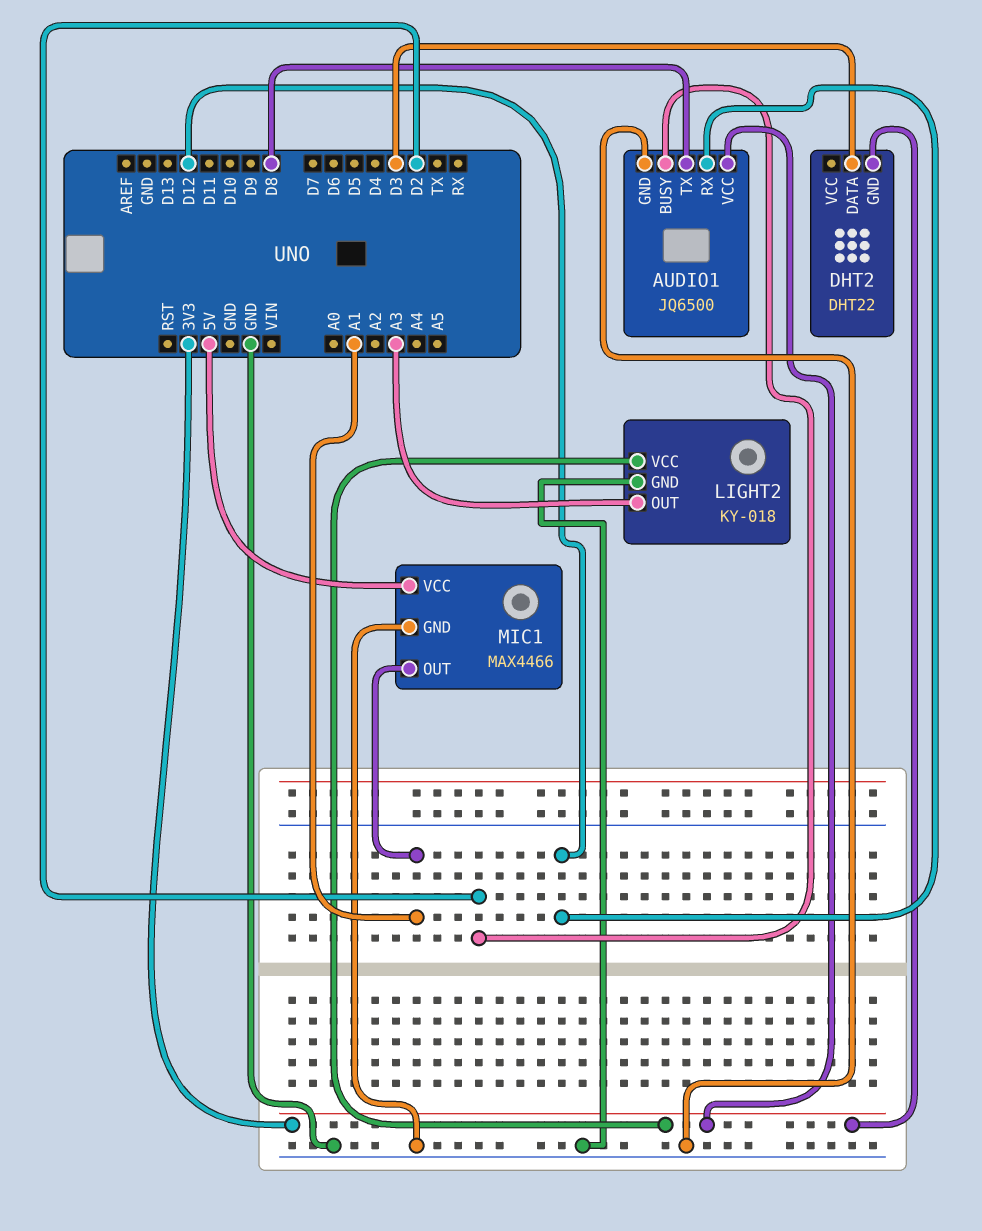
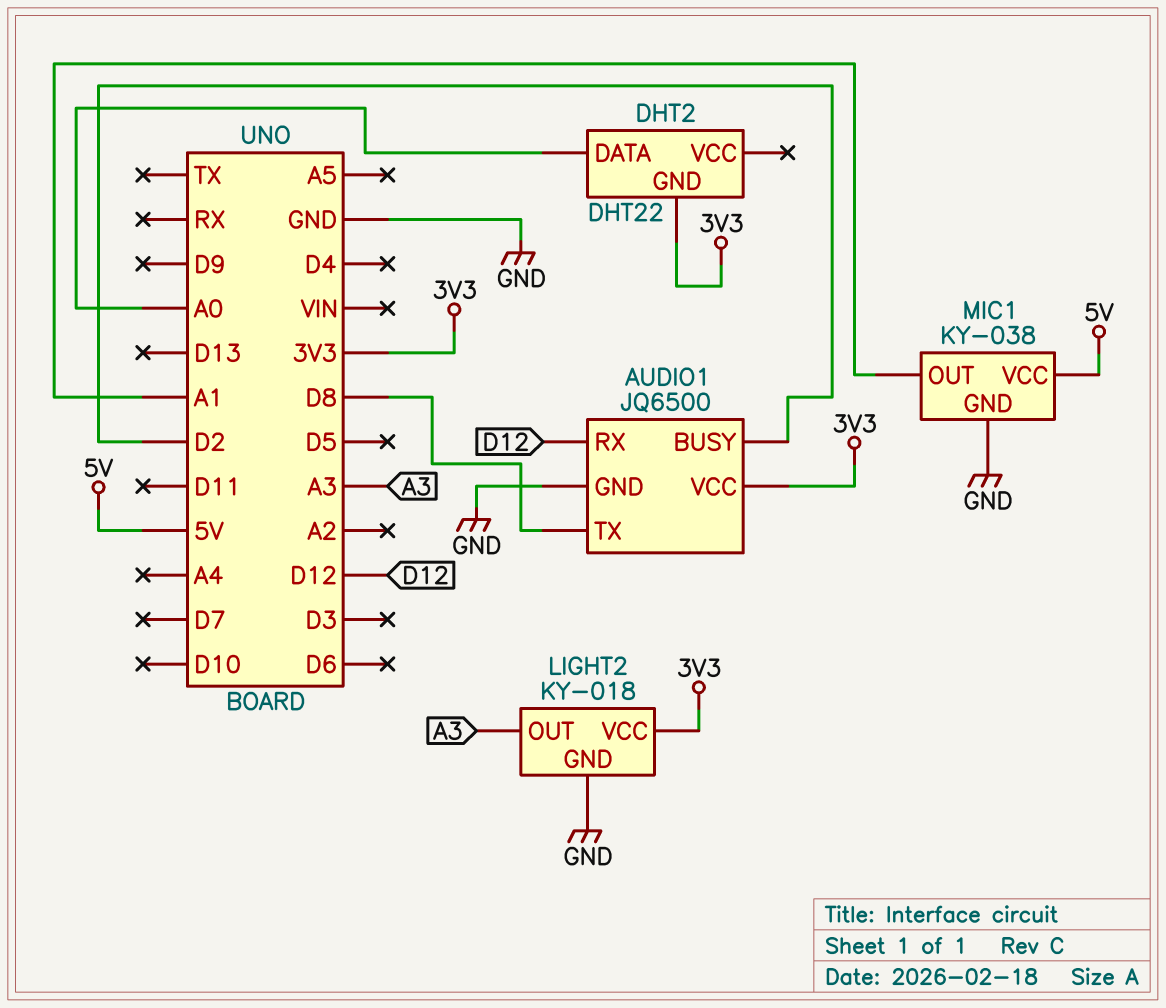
DHT2 pin DATA: D3 -> A0
MIC1: MAX4466 -> KY-038

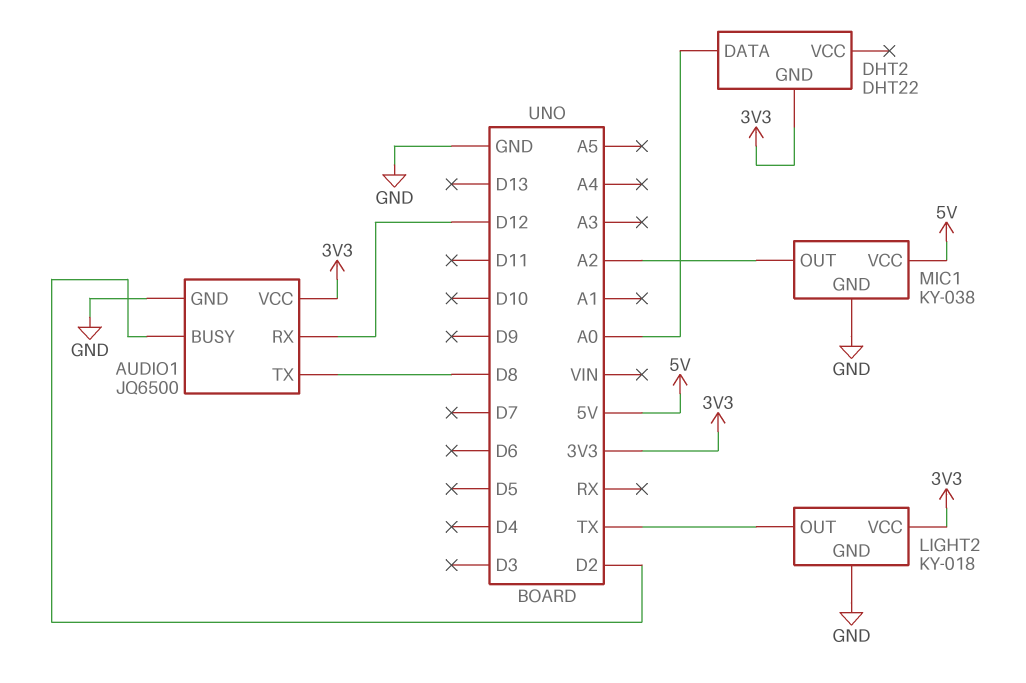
LIGHT2 pin OUT: A3 -> TX
MIC1 pin OUT: A1 -> A2

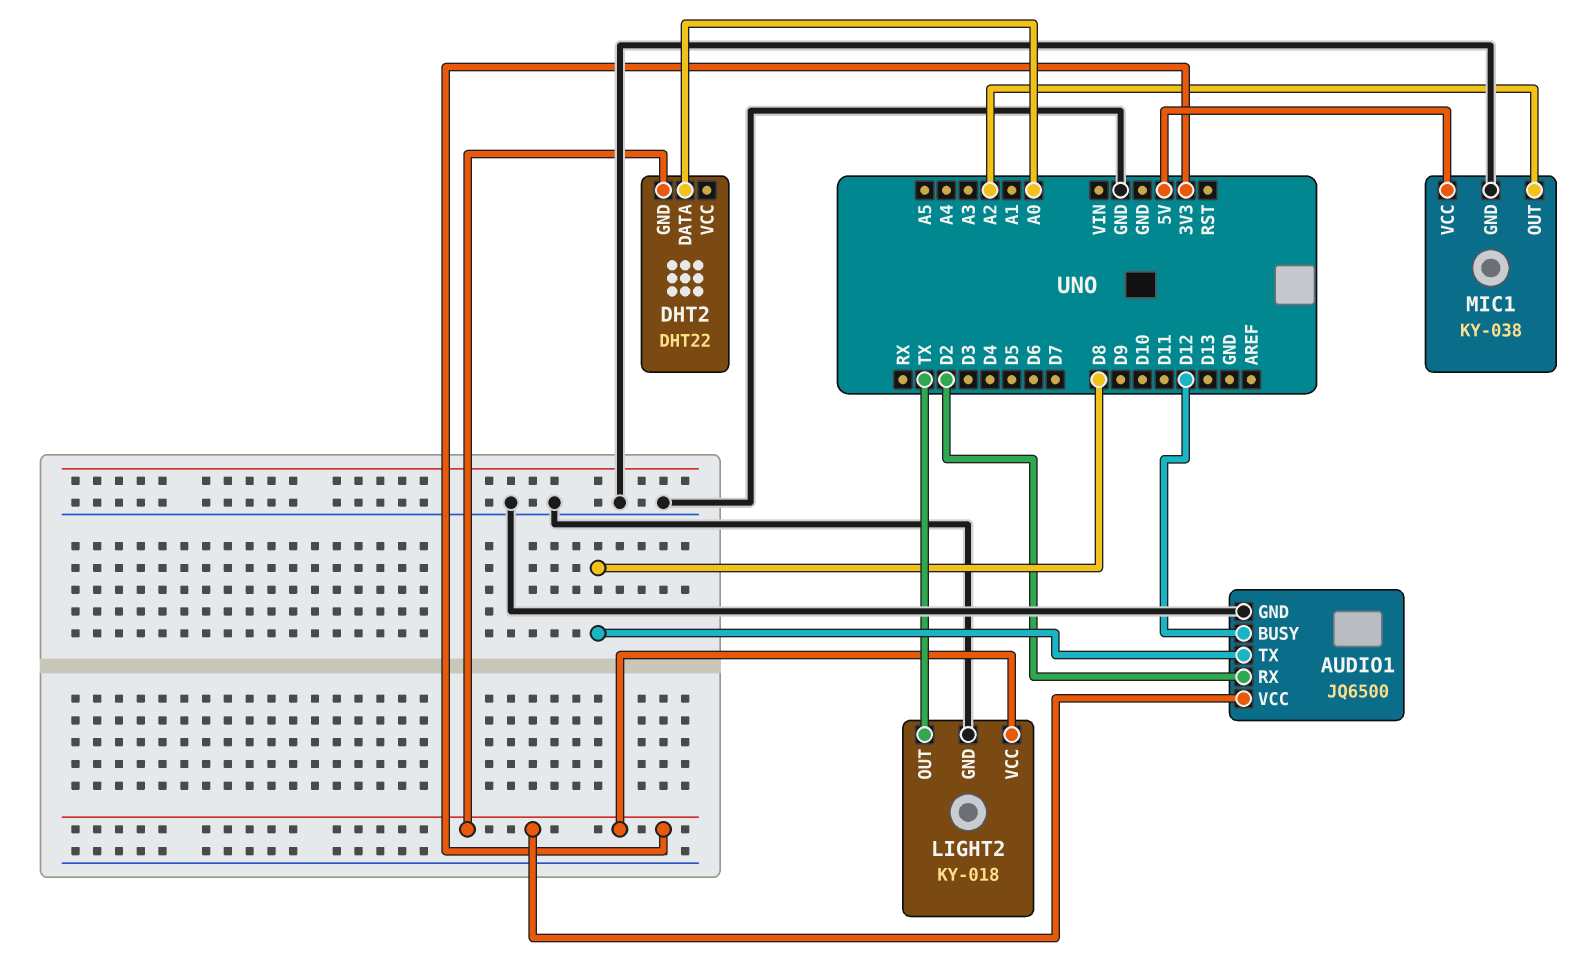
AUDIO1 pin BUSY: D2 -> D12
AUDIO1 pin RX: D12 -> D2

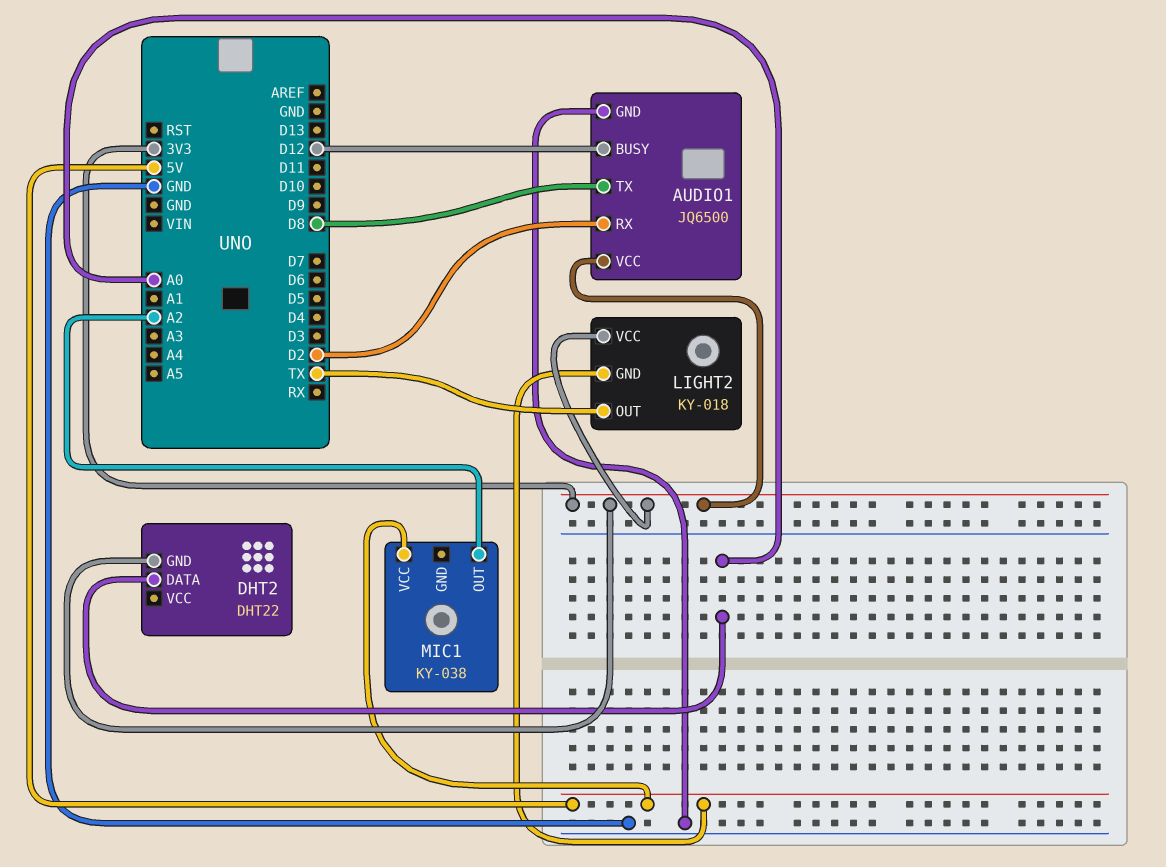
LIGHT2 pin GND: GND -> 5V
MIC1 pin GND: GND -> none

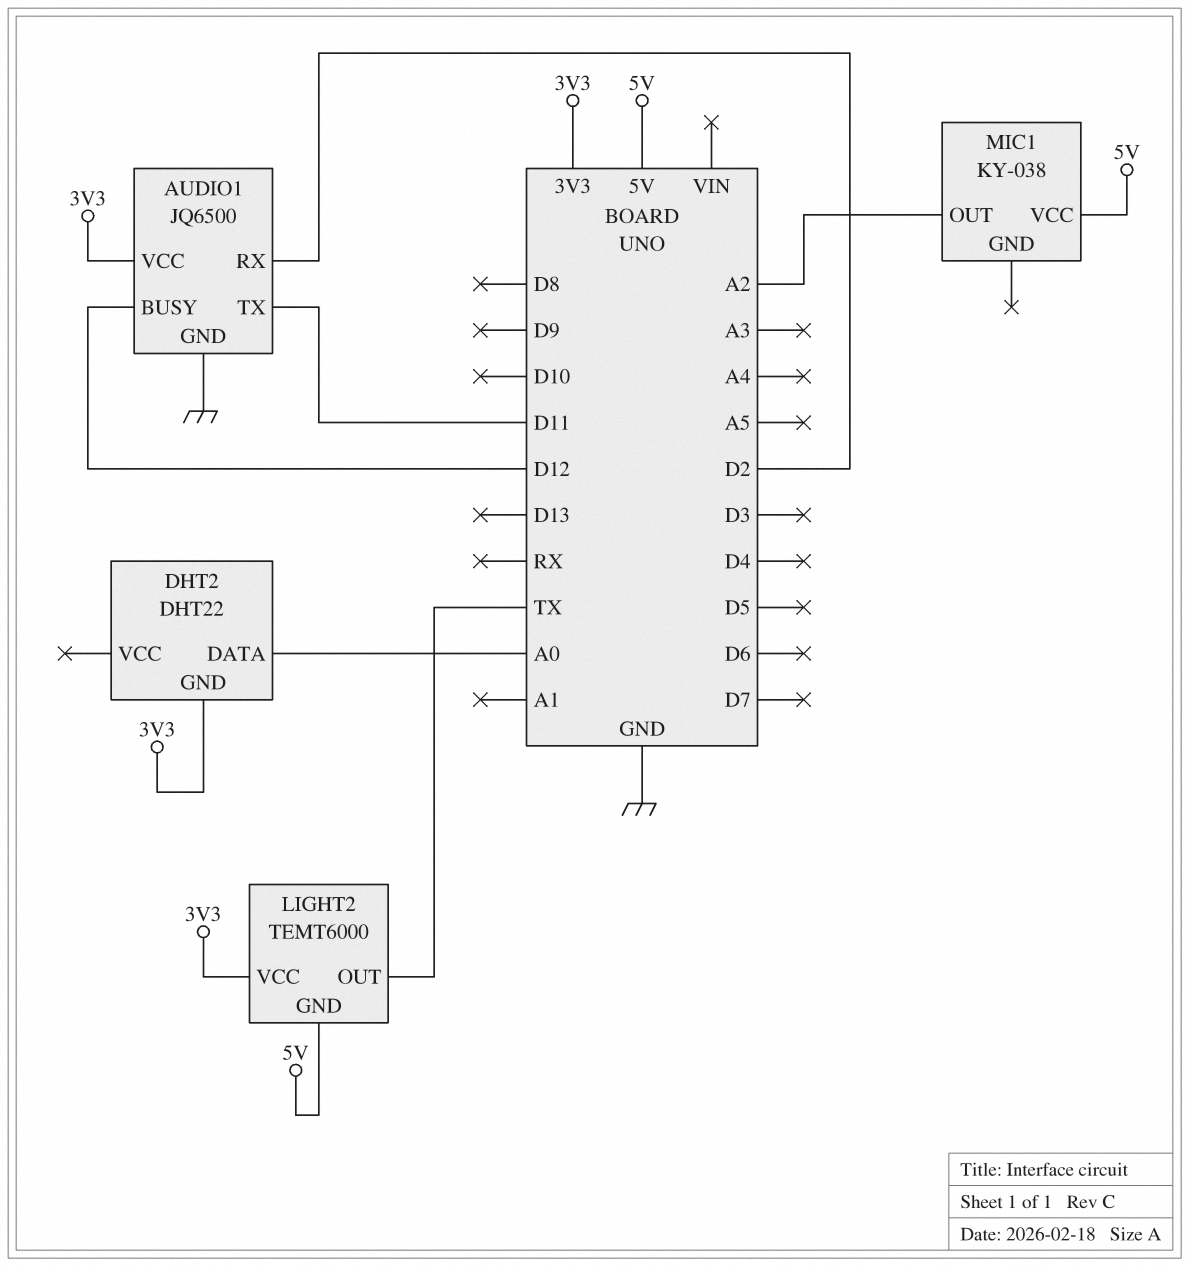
AUDIO1 pin TX: D8 -> D11
LIGHT2: KY-018 -> TEMT6000

